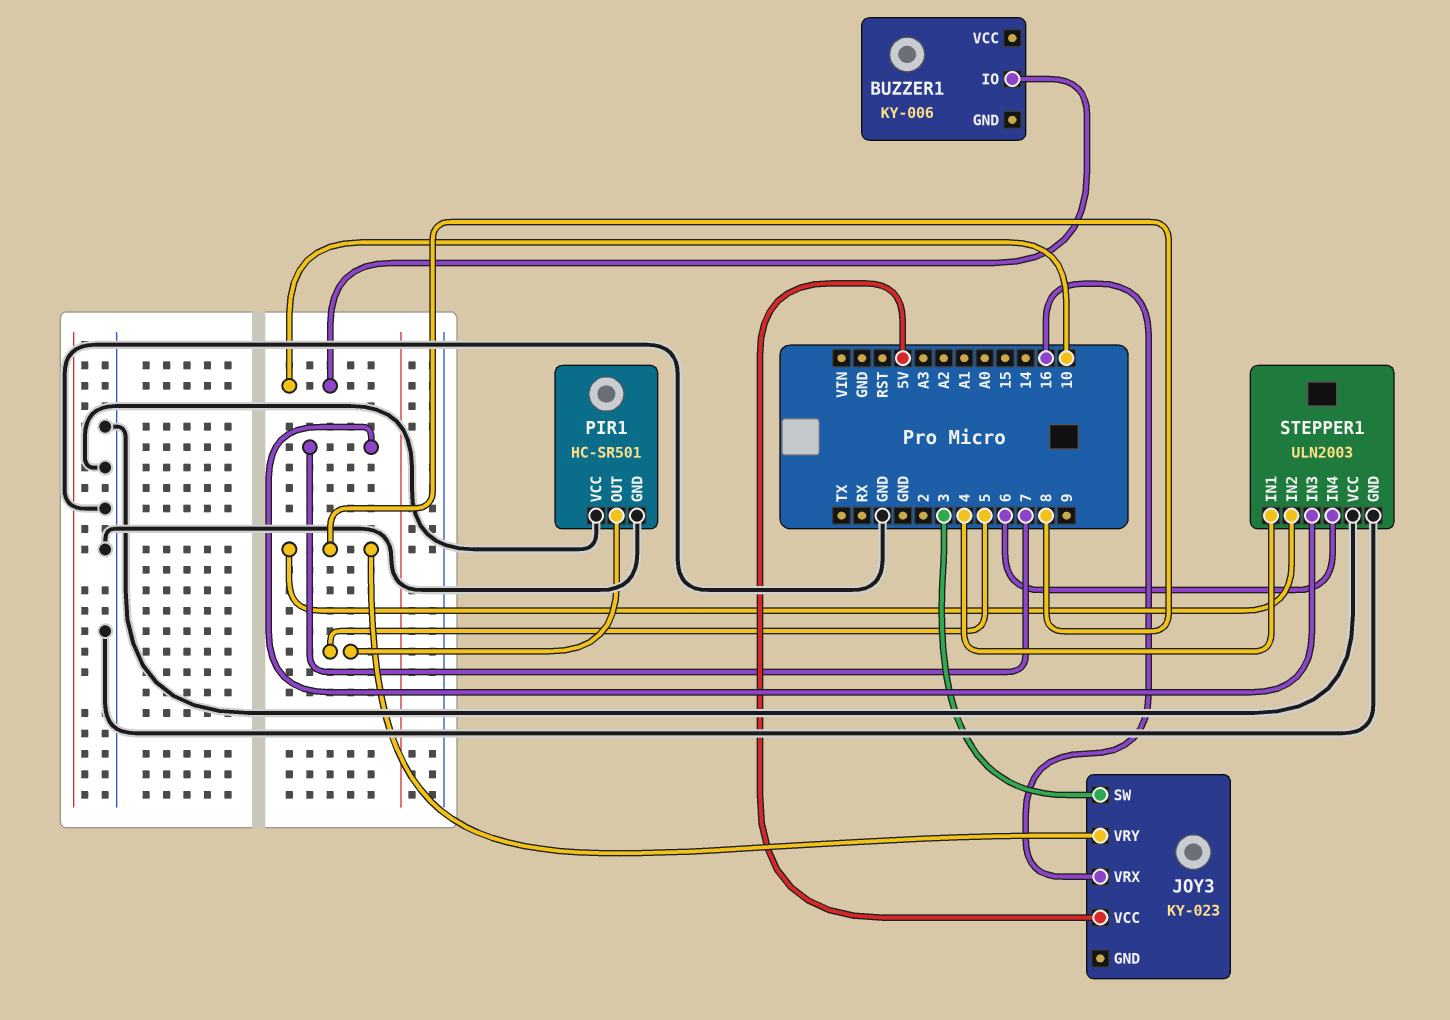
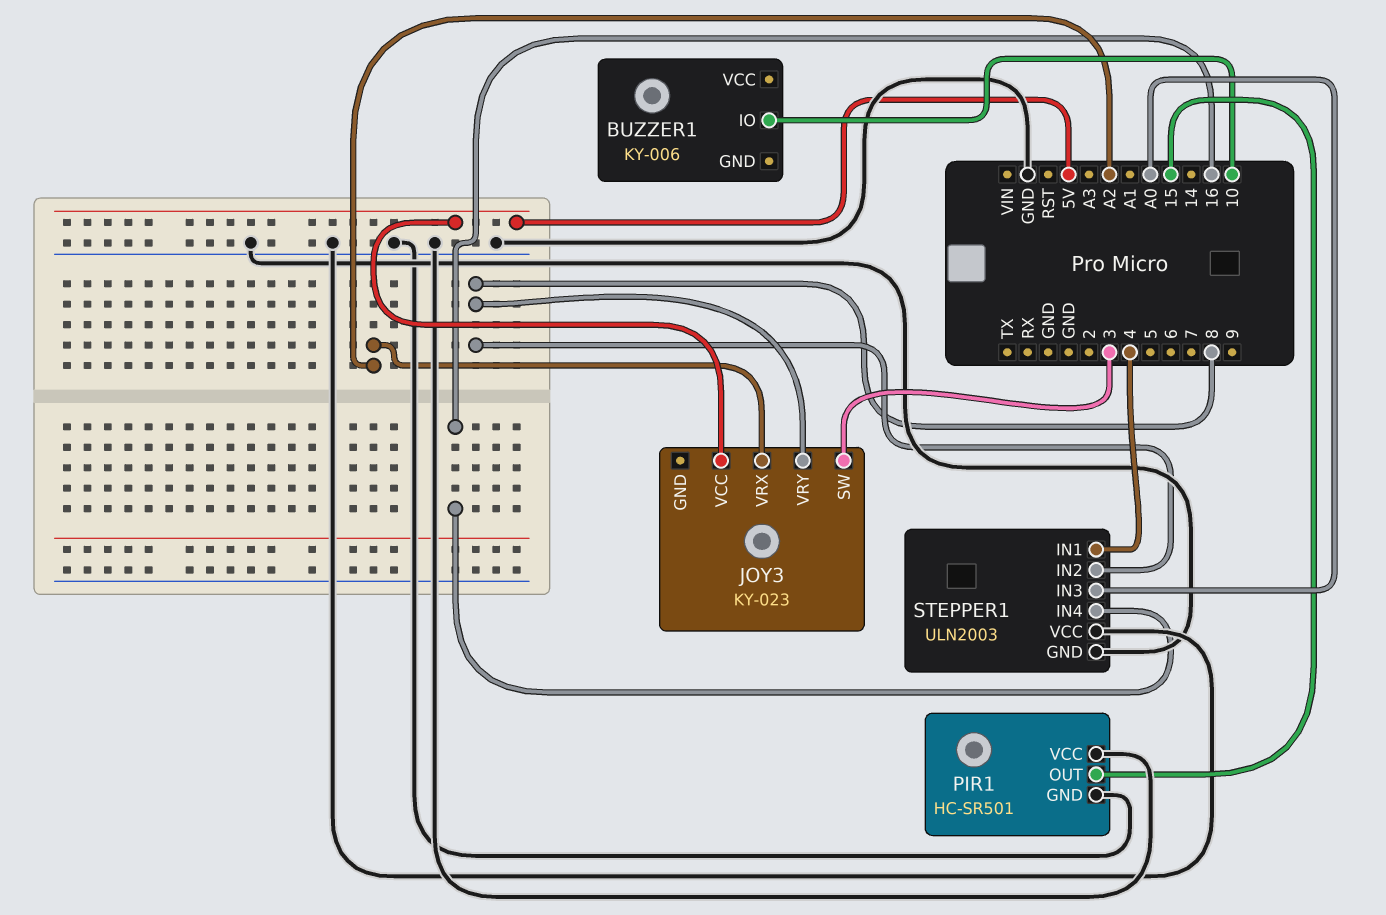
JOY3 pin VRX: 16 -> A2
PIR1 pin OUT: 5 -> 15
STEPPER1 pin IN3: 7 -> A0
STEPPER1 pin IN4: 6 -> 16

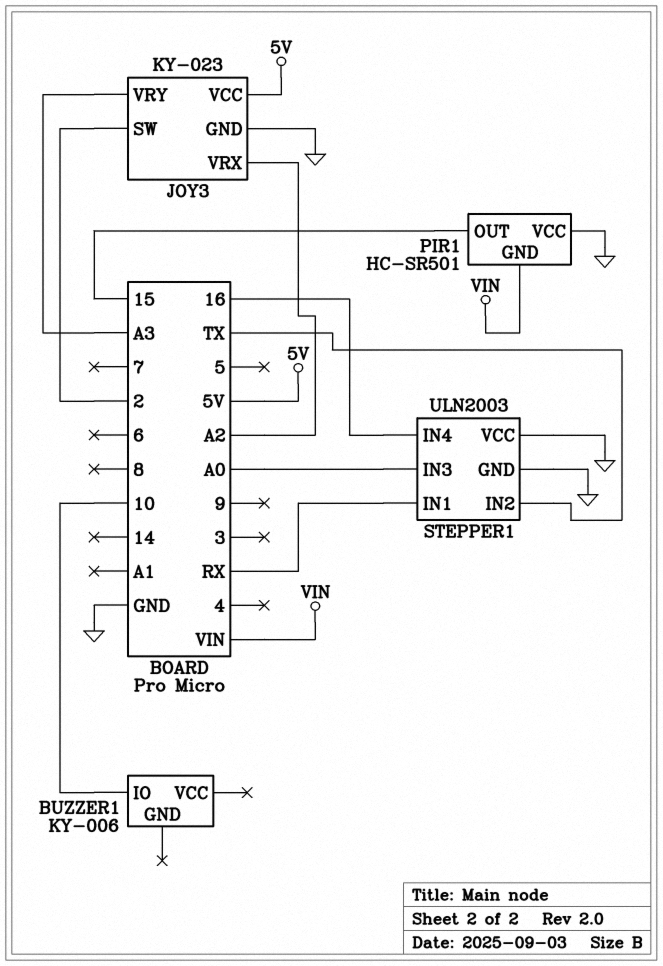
JOY3 pin GND: none -> GND
JOY3 pin SW: 3 -> 2
JOY3 pin VRY: 8 -> A3
PIR1 pin GND: GND -> VIN
STEPPER1 pin IN1: 4 -> RX
STEPPER1 pin IN2: 8 -> TX

